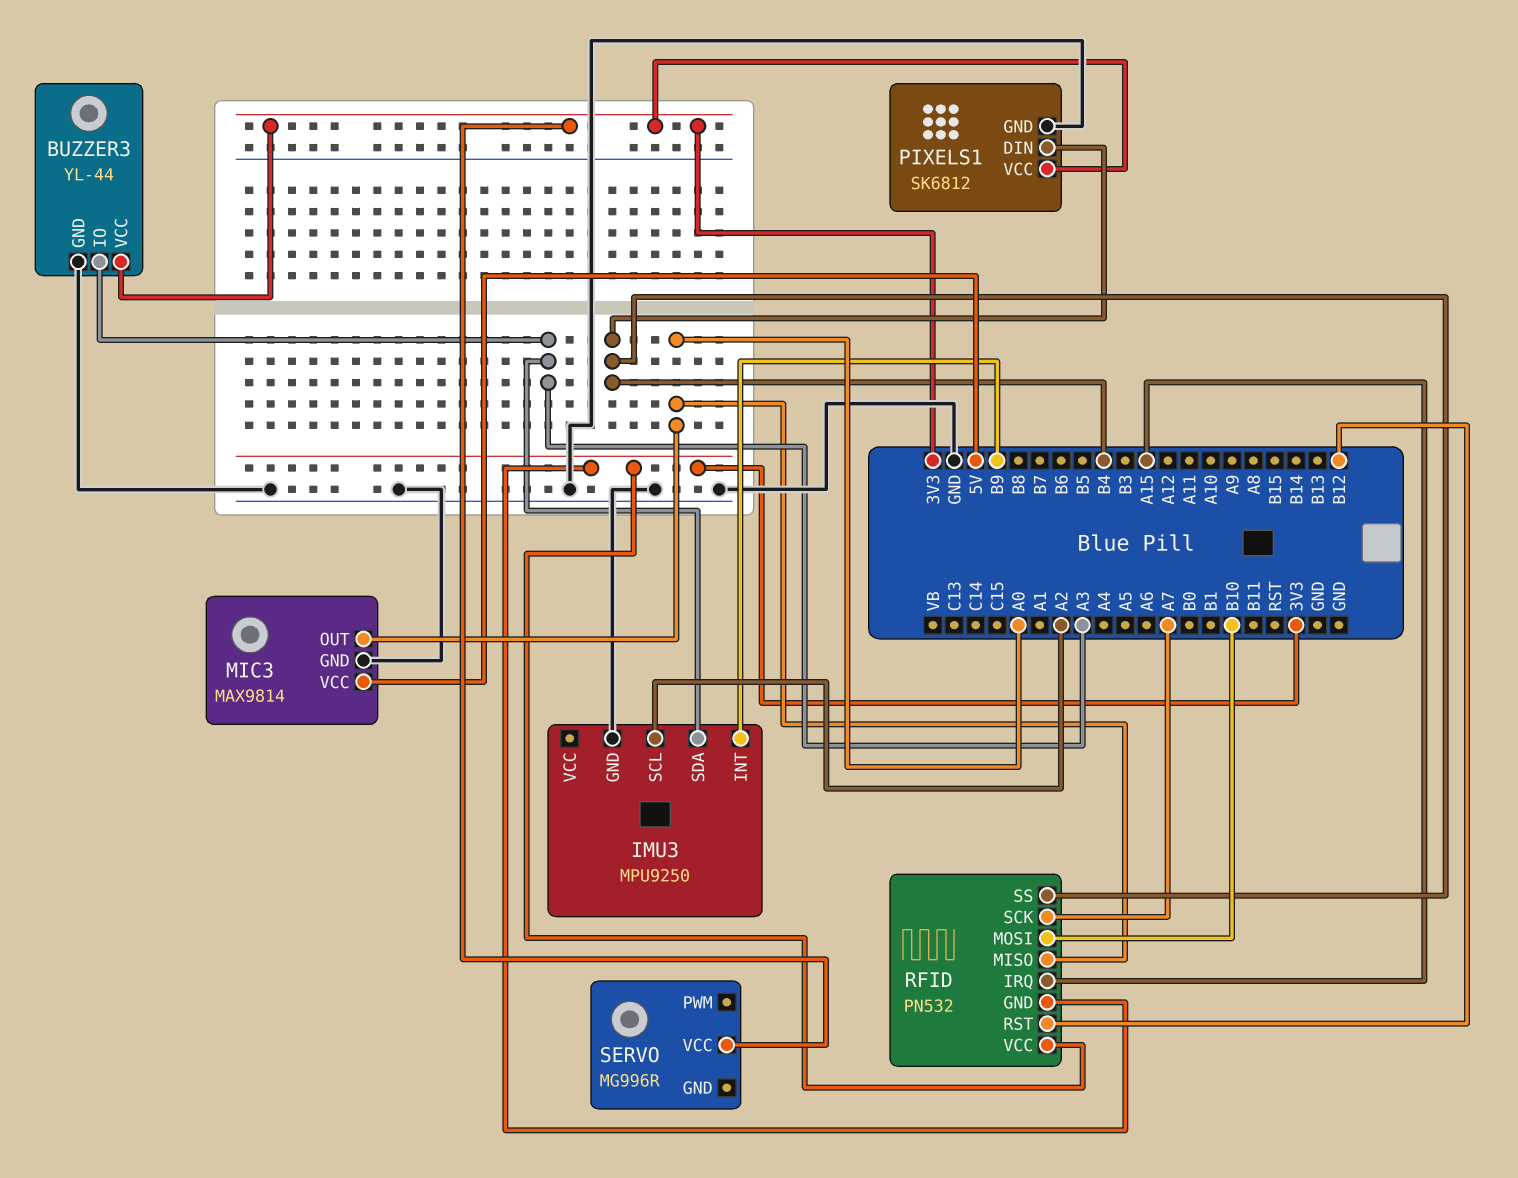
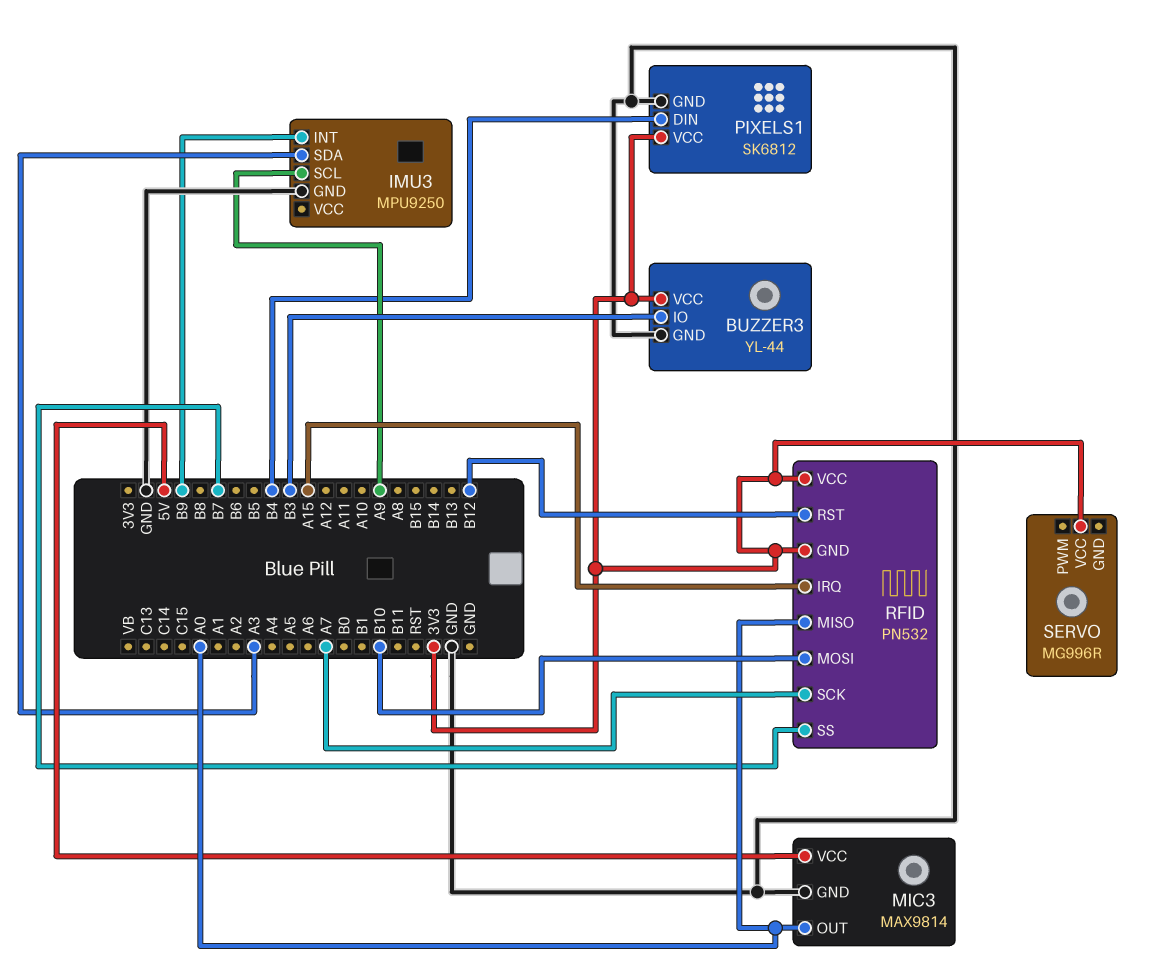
BUZZER3 pin IO: A3 -> B3
IMU3 pin SCL: A2 -> A9
RFID pin SS: B4 -> B7

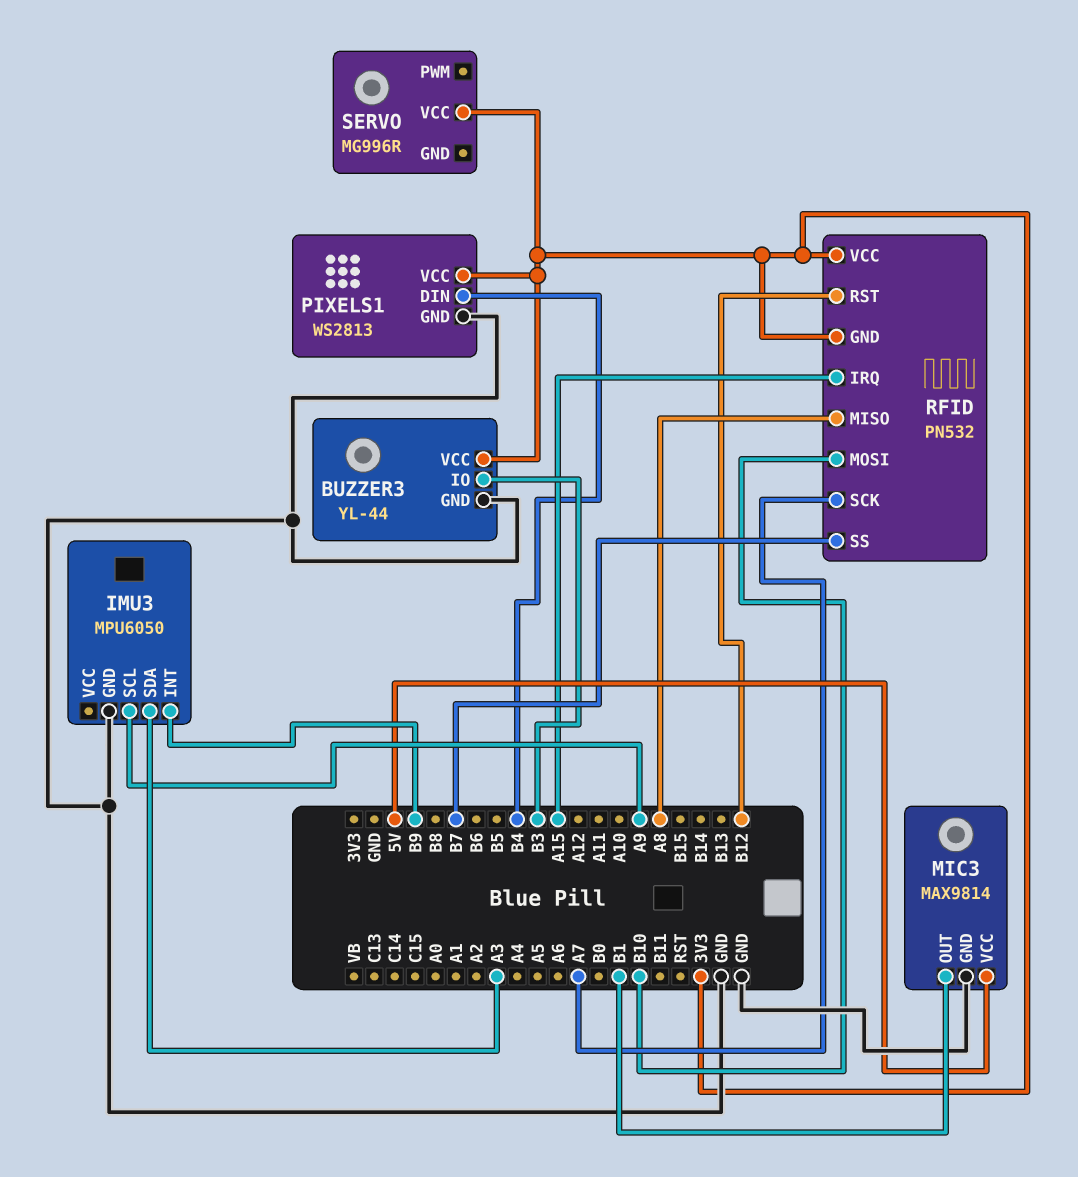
IMU3: MPU9250 -> MPU6050
MIC3 pin OUT: A0 -> B1
PIXELS1: SK6812 -> WS2813
RFID pin MISO: A0 -> A8

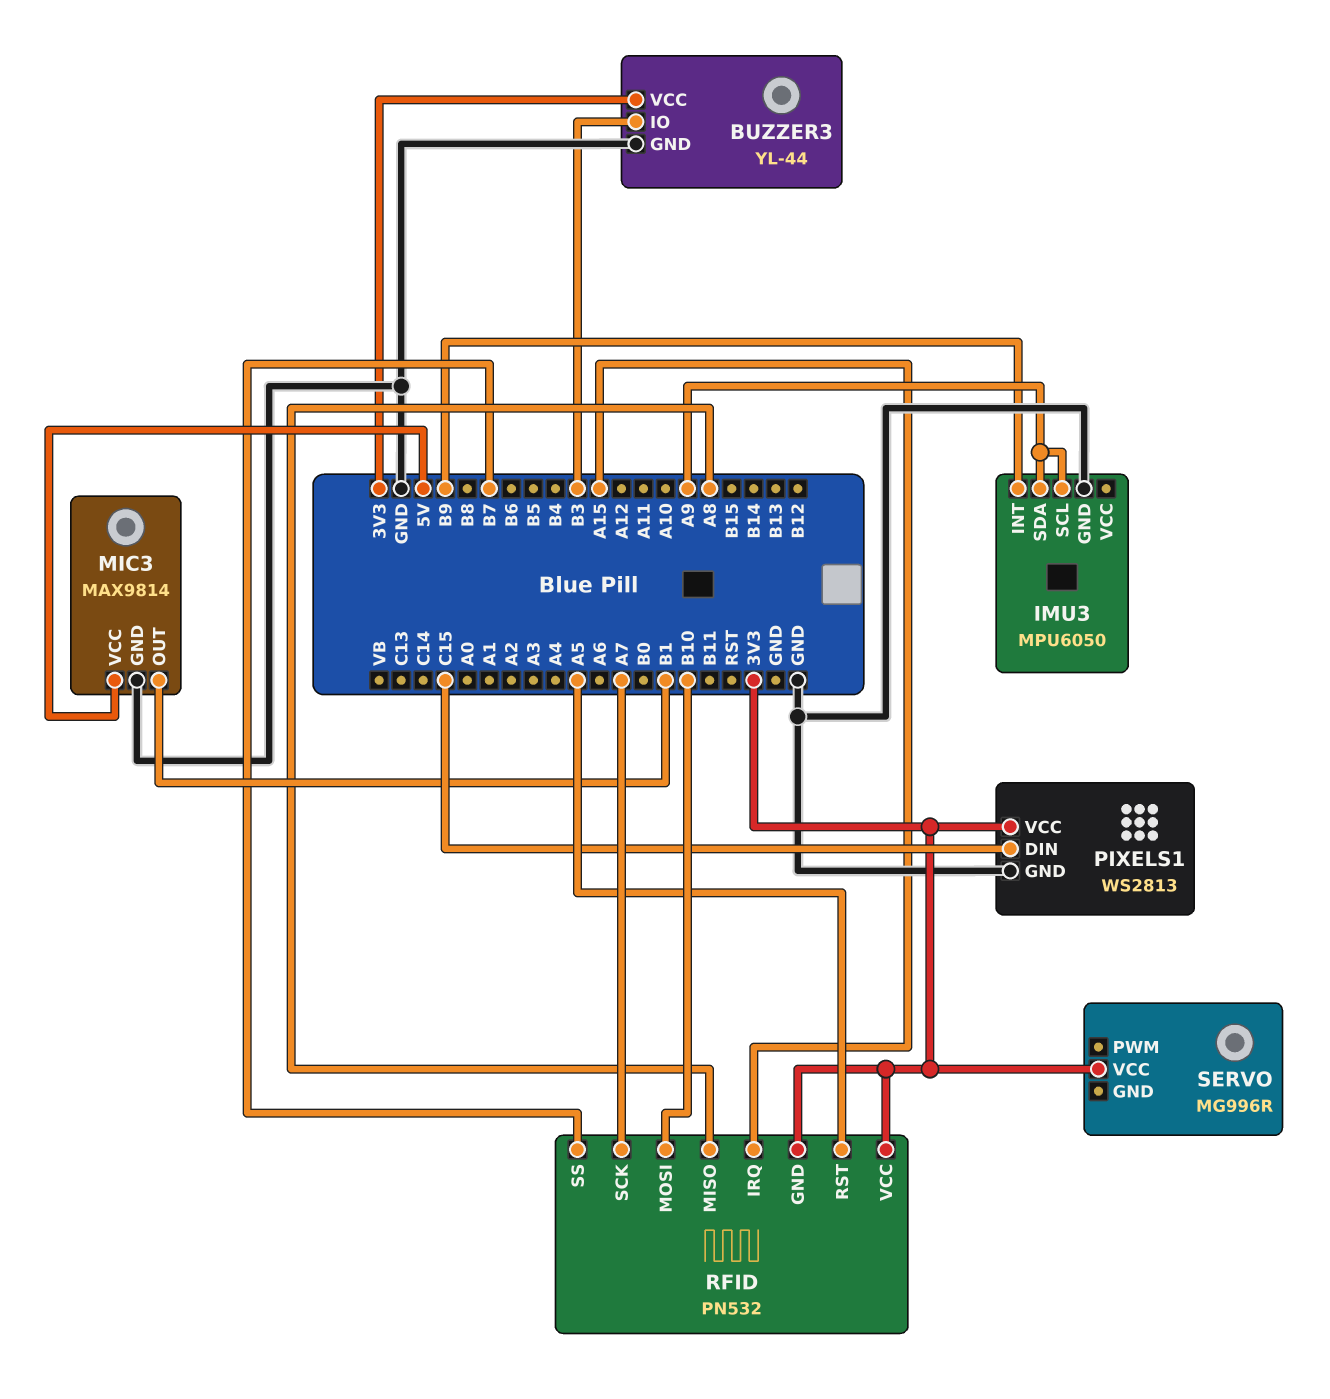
IMU3 pin SDA: A3 -> A9
PIXELS1 pin DIN: B4 -> C15
RFID pin RST: B12 -> A5

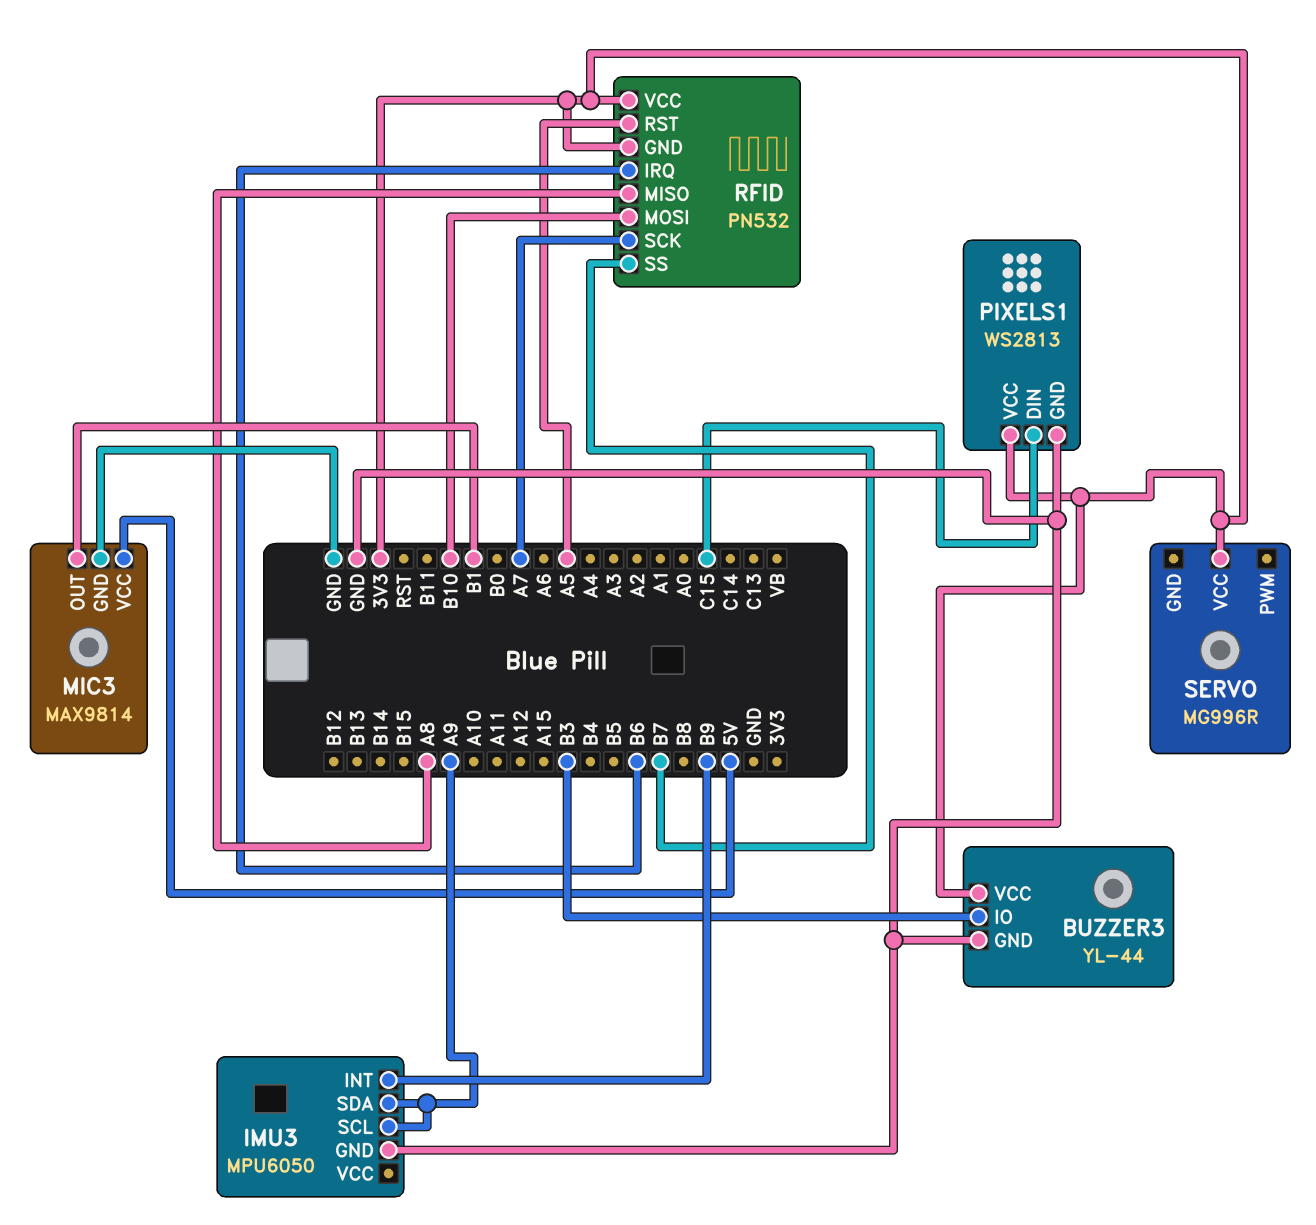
RFID pin IRQ: A15 -> B6

